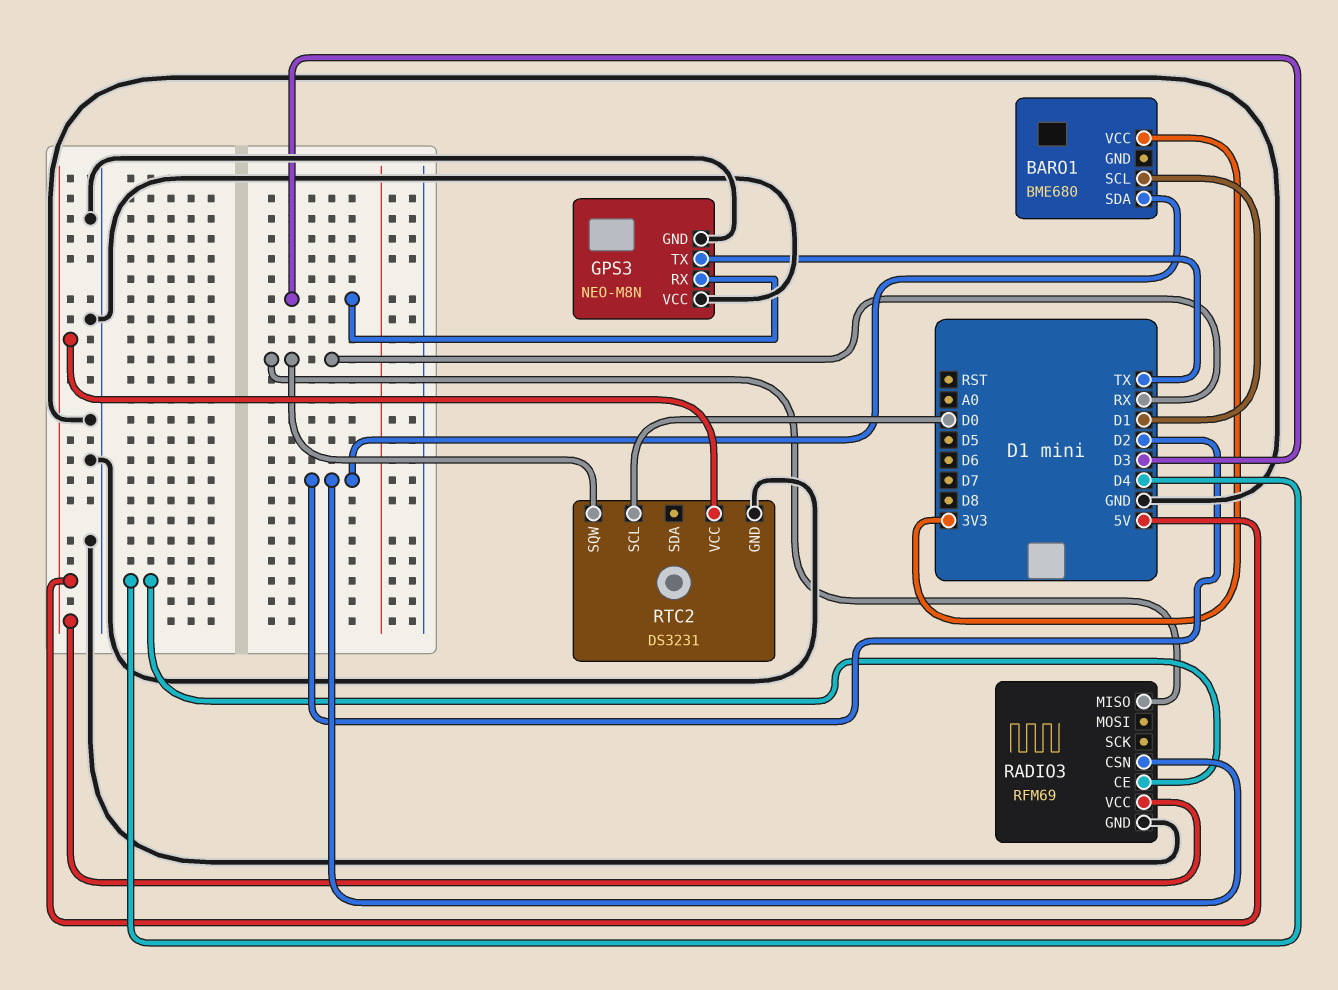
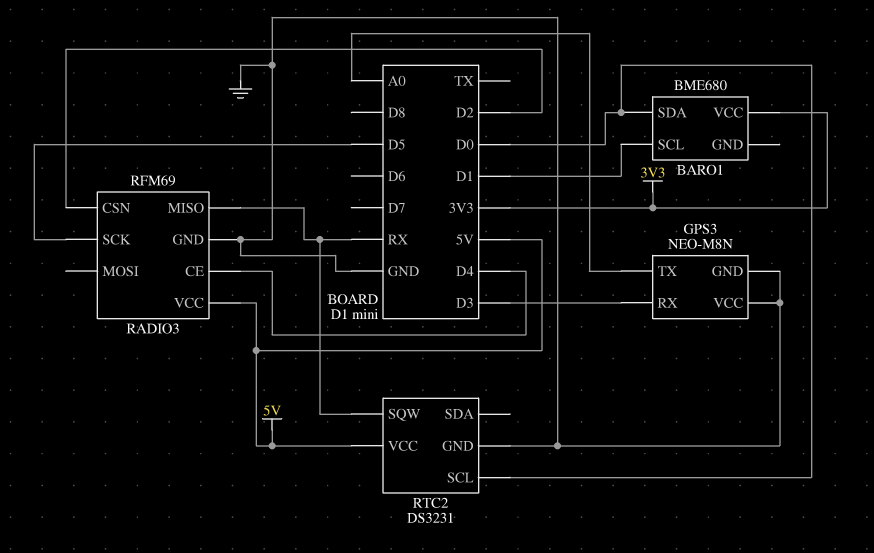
BARO1 pin SDA: D2 -> D0
GPS3 pin TX: TX -> A0
RADIO3 pin SCK: none -> D5

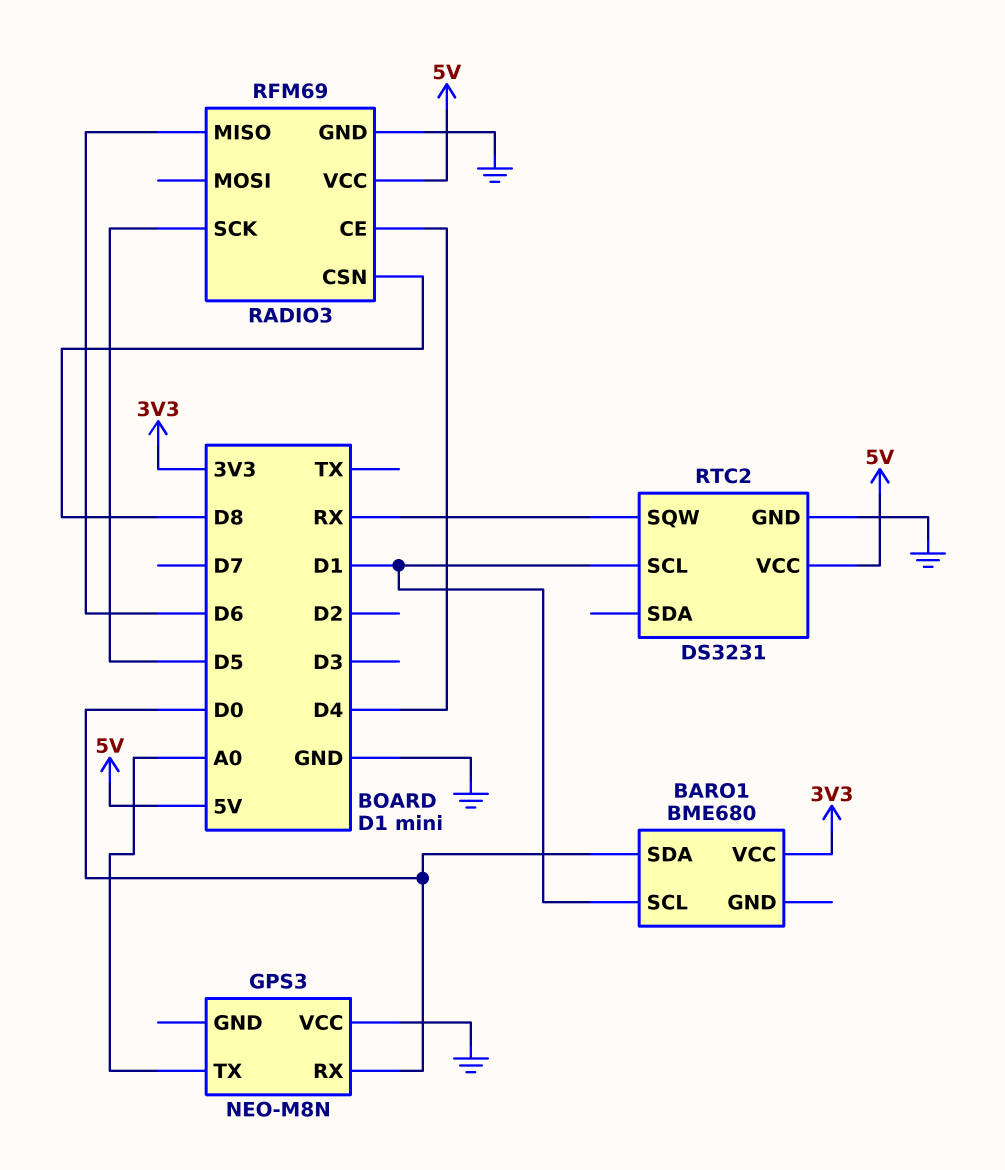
GPS3 pin GND: GND -> none
GPS3 pin RX: D3 -> D0
RADIO3 pin CSN: D2 -> D8
RADIO3 pin MISO: RX -> D6
RTC2 pin SCL: D0 -> D1

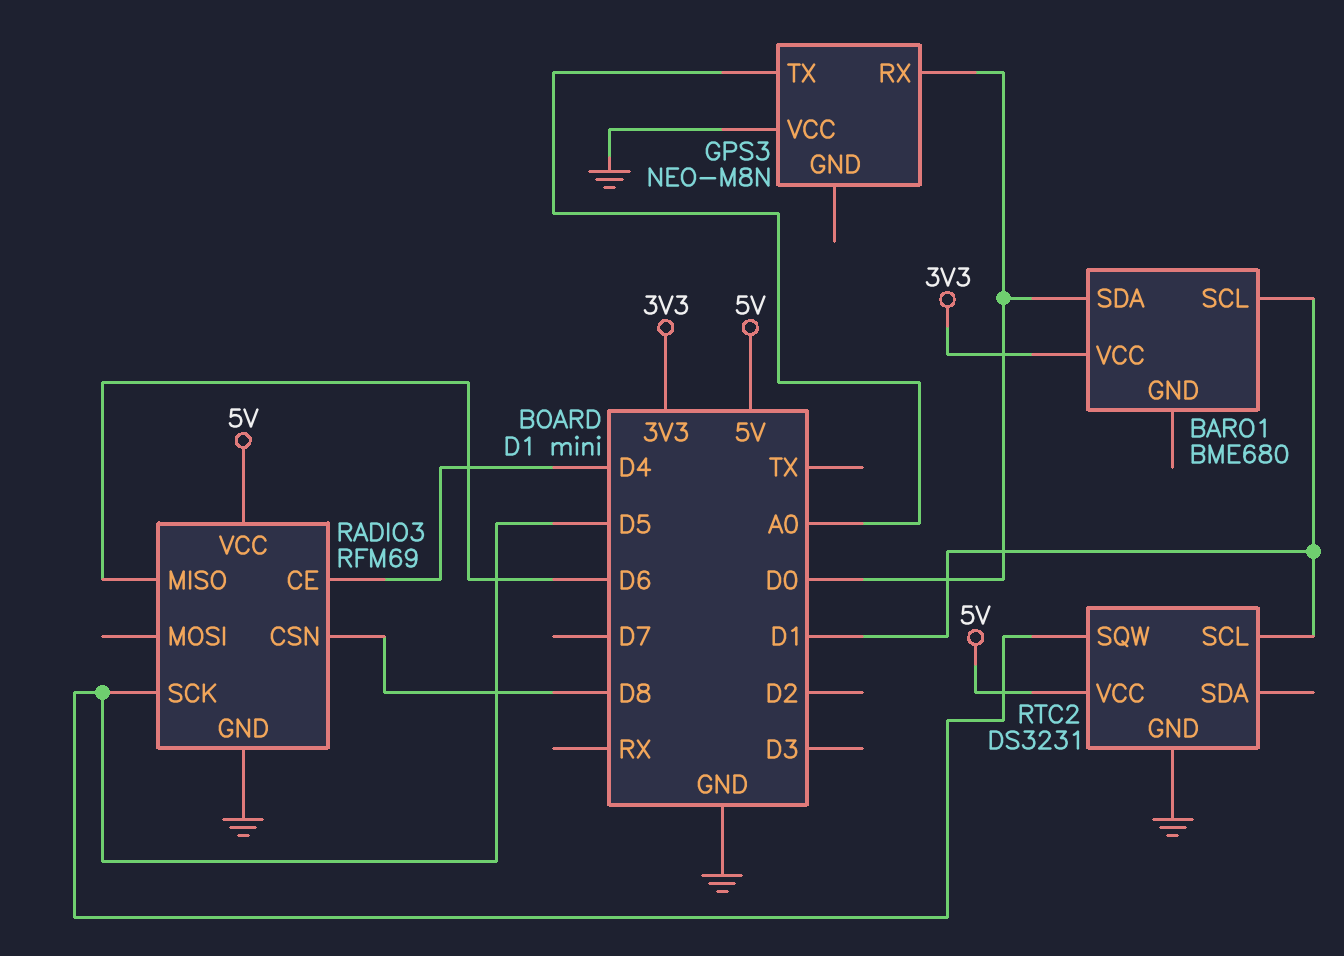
RTC2 pin SQW: RX -> D5

